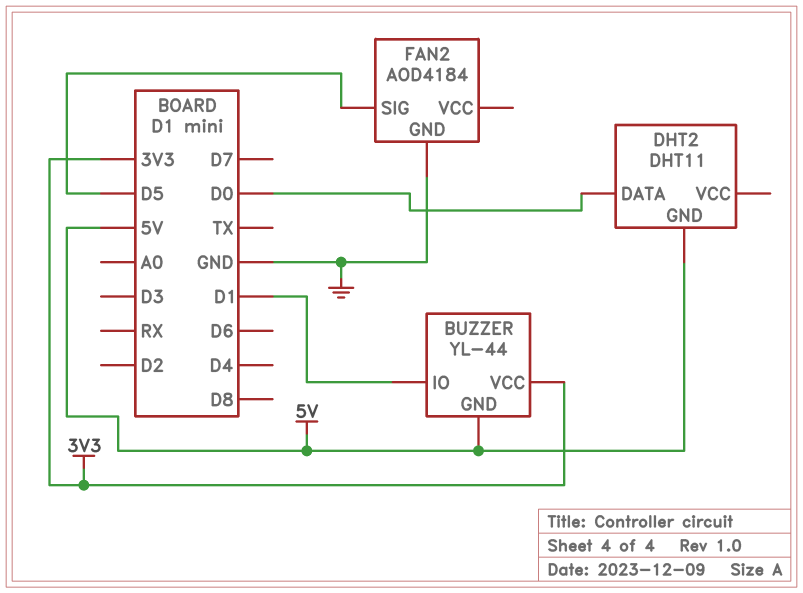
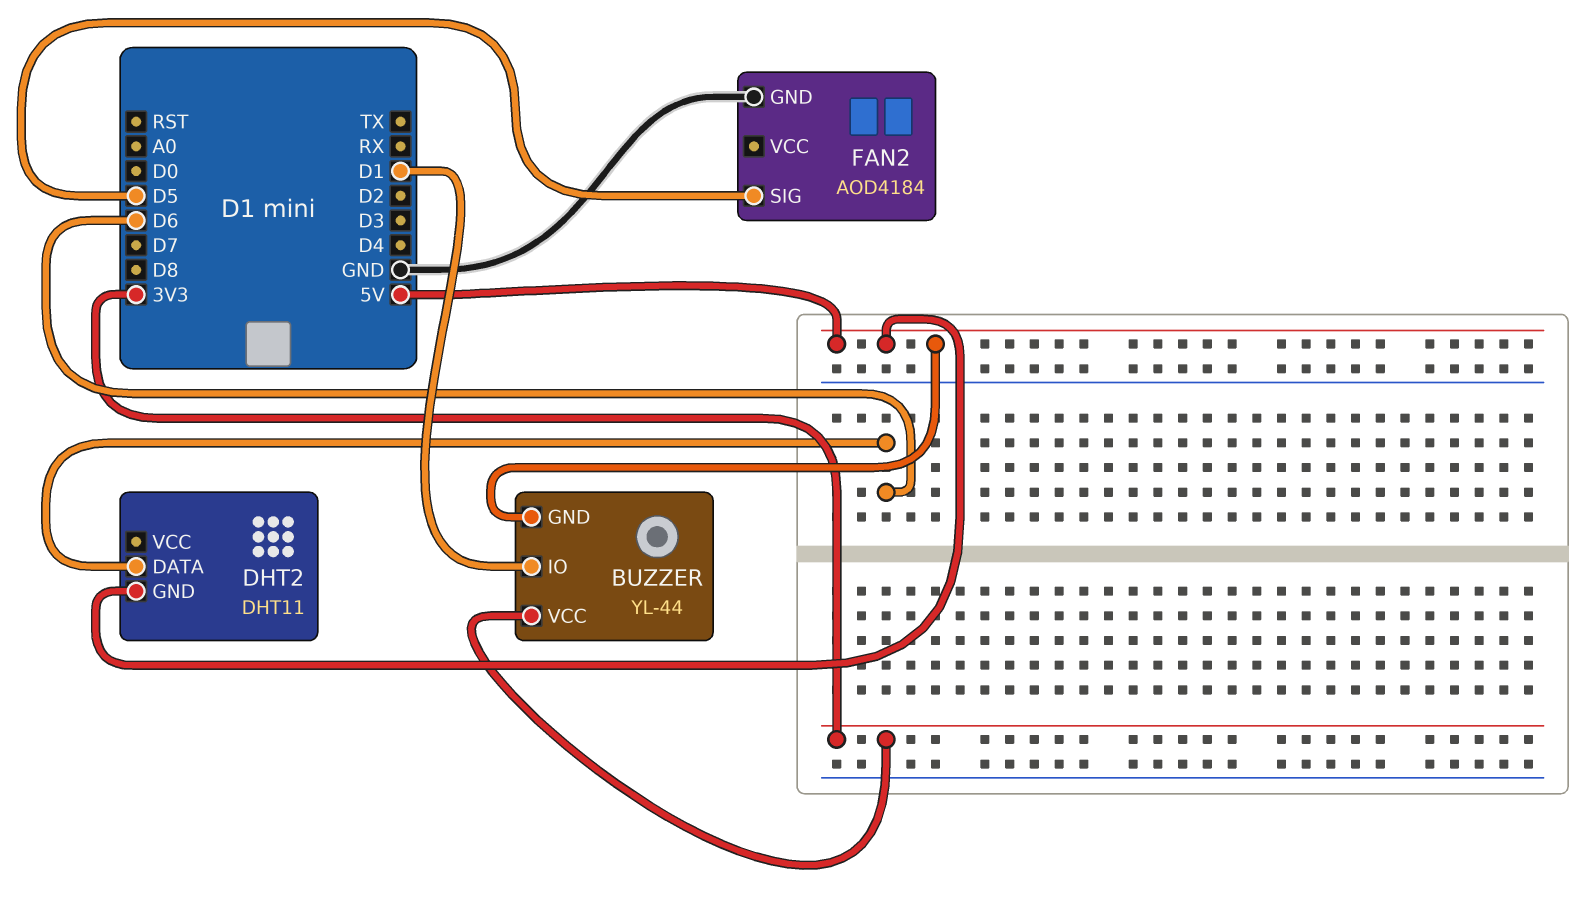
DHT2 pin DATA: D0 -> D6

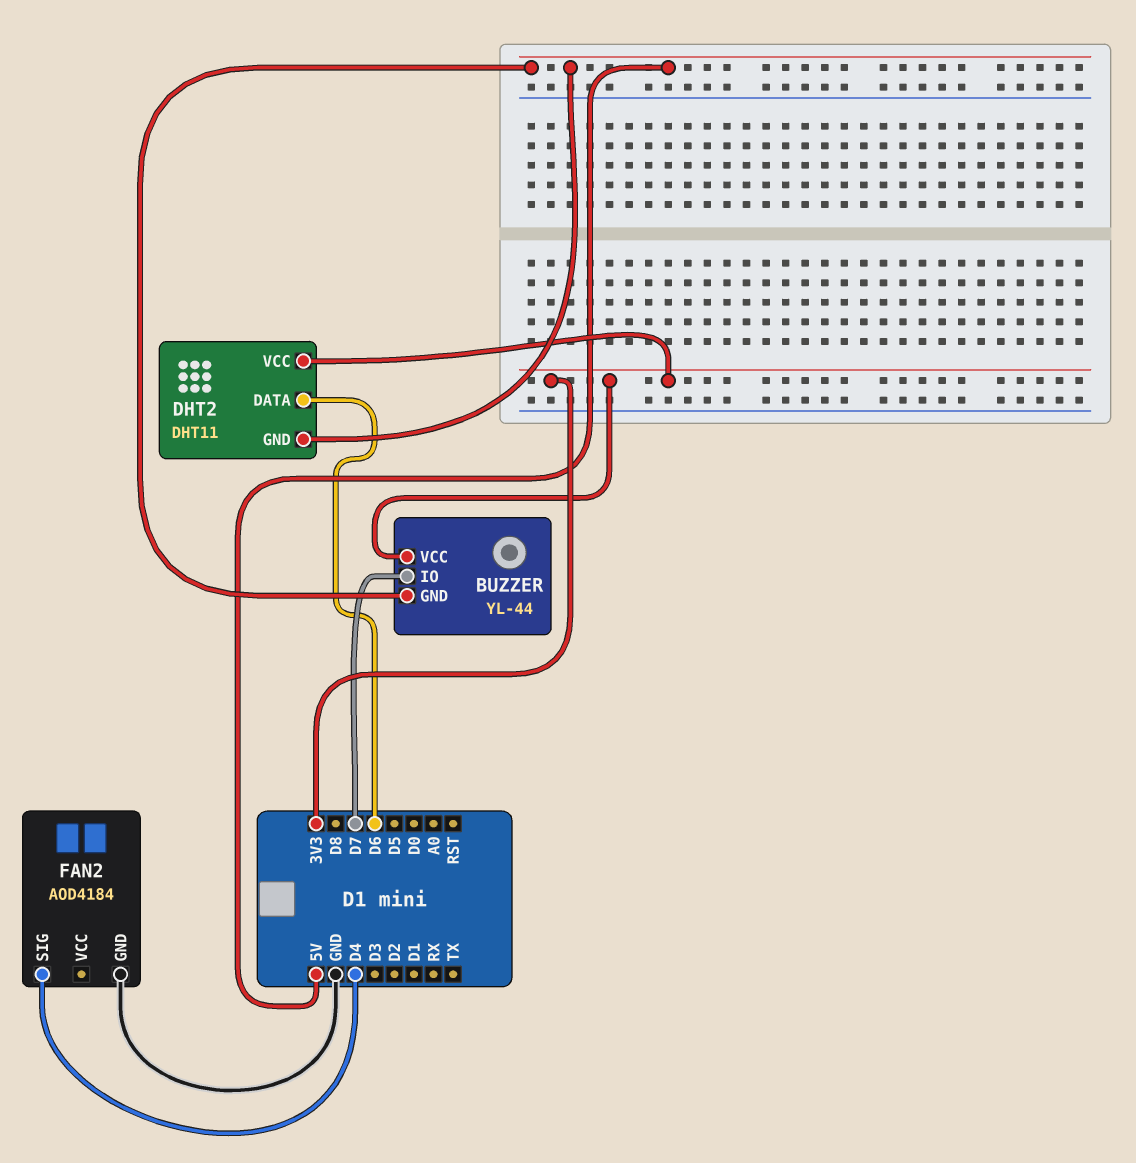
BUZZER pin IO: D1 -> D7
DHT2 pin VCC: none -> 3V3
FAN2 pin SIG: D5 -> D4

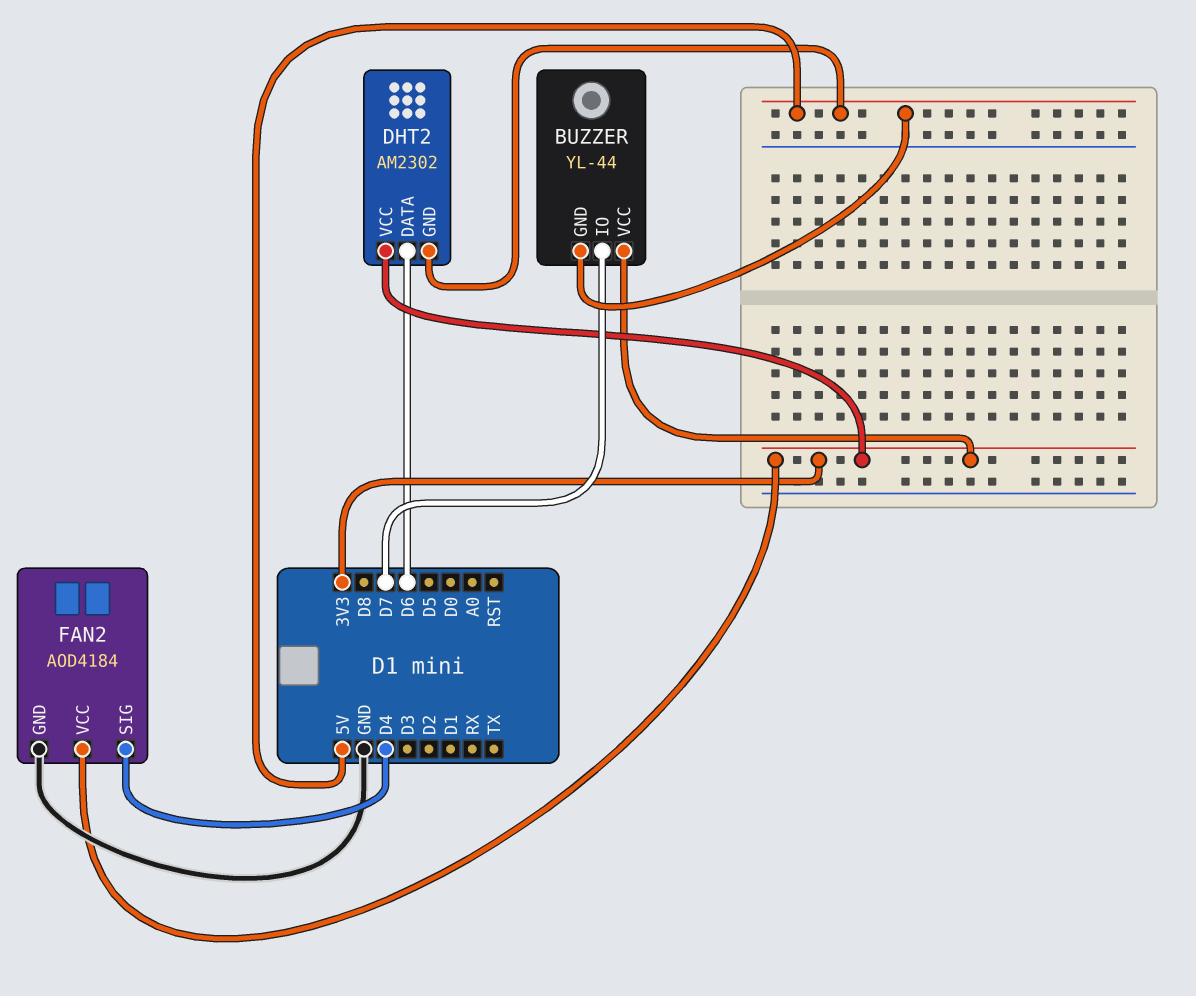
DHT2: DHT11 -> AM2302
FAN2 pin VCC: none -> 3V3

